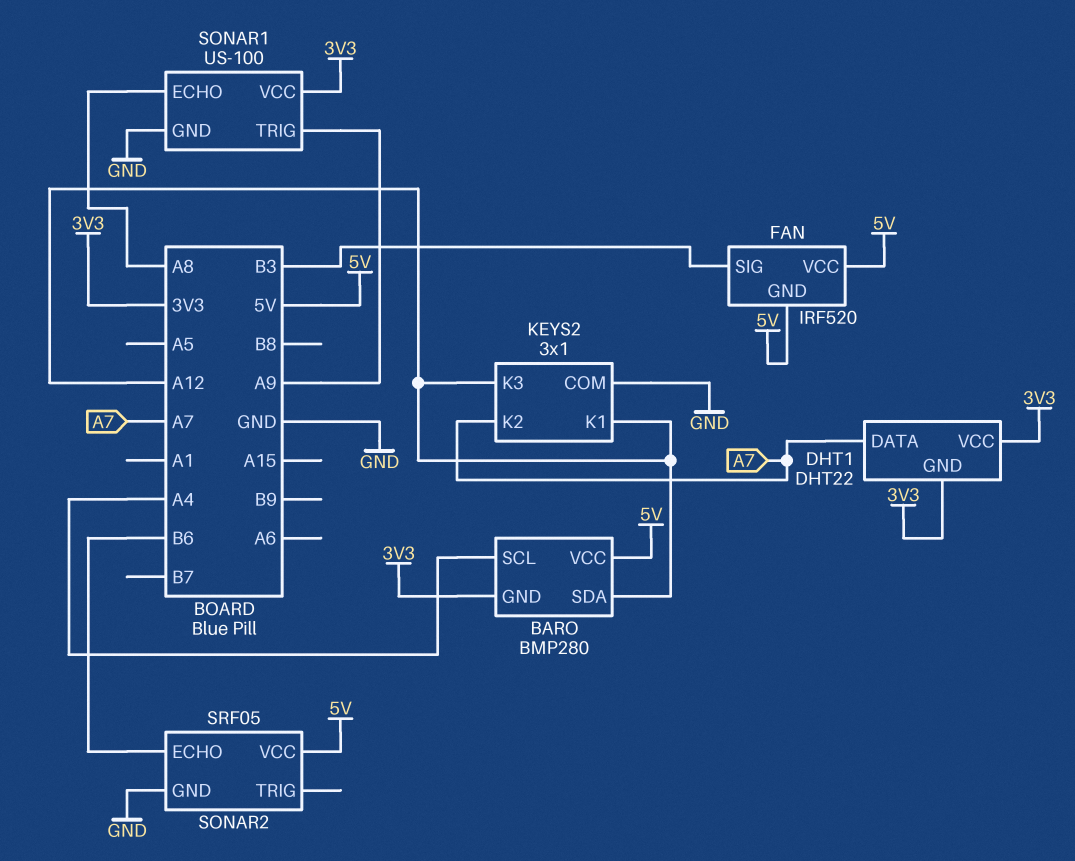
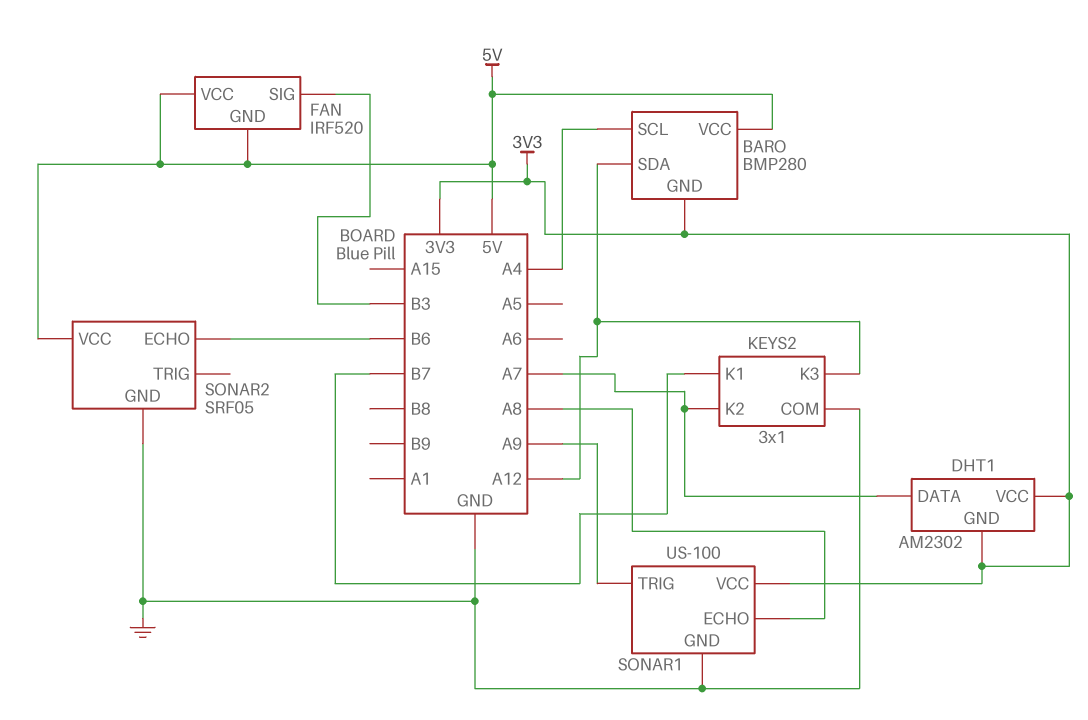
DHT1: DHT22 -> AM2302
KEYS2 pin K1: A12 -> B7

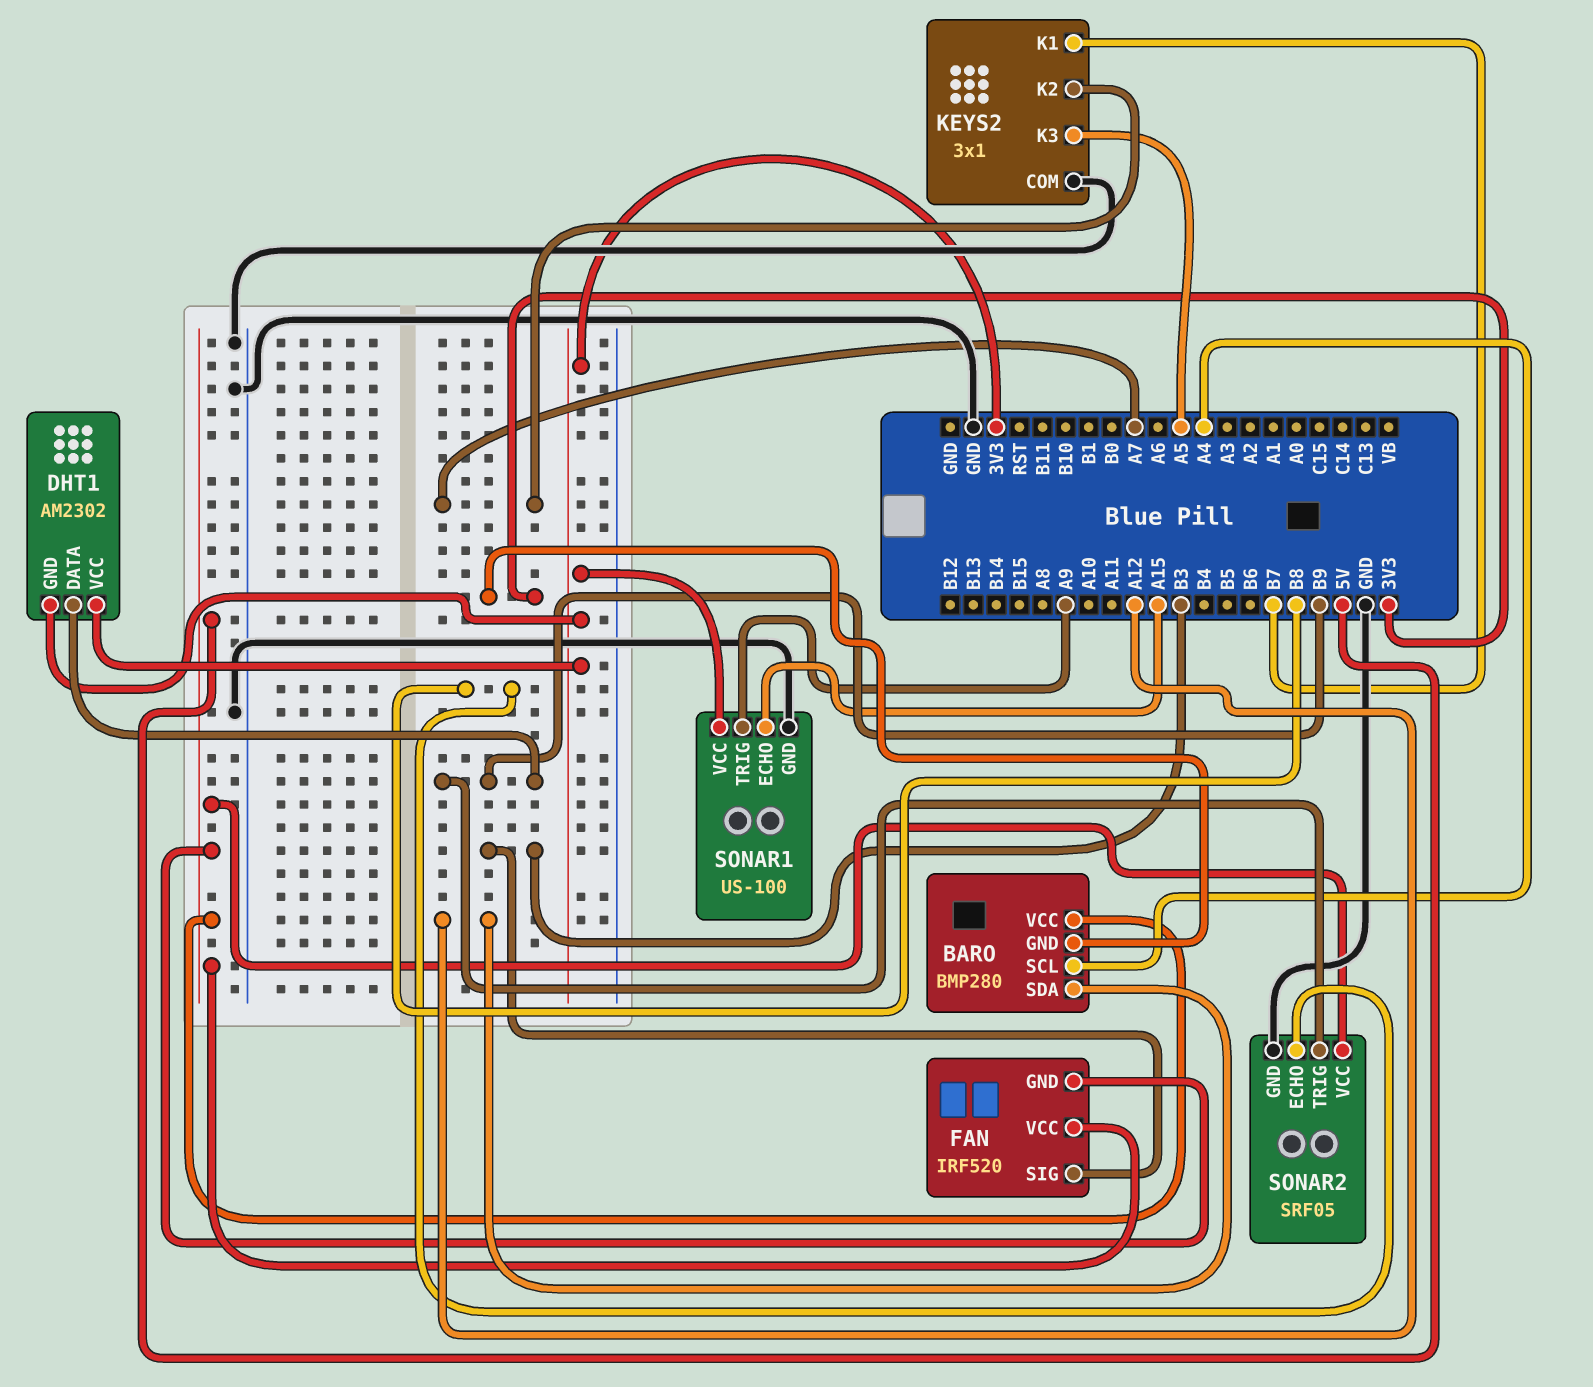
DHT1 pin DATA: A7 -> B9
KEYS2 pin K3: A12 -> A5
SONAR1 pin ECHO: A8 -> A15
SONAR2 pin ECHO: B6 -> B8
SONAR2 pin TRIG: none -> B9

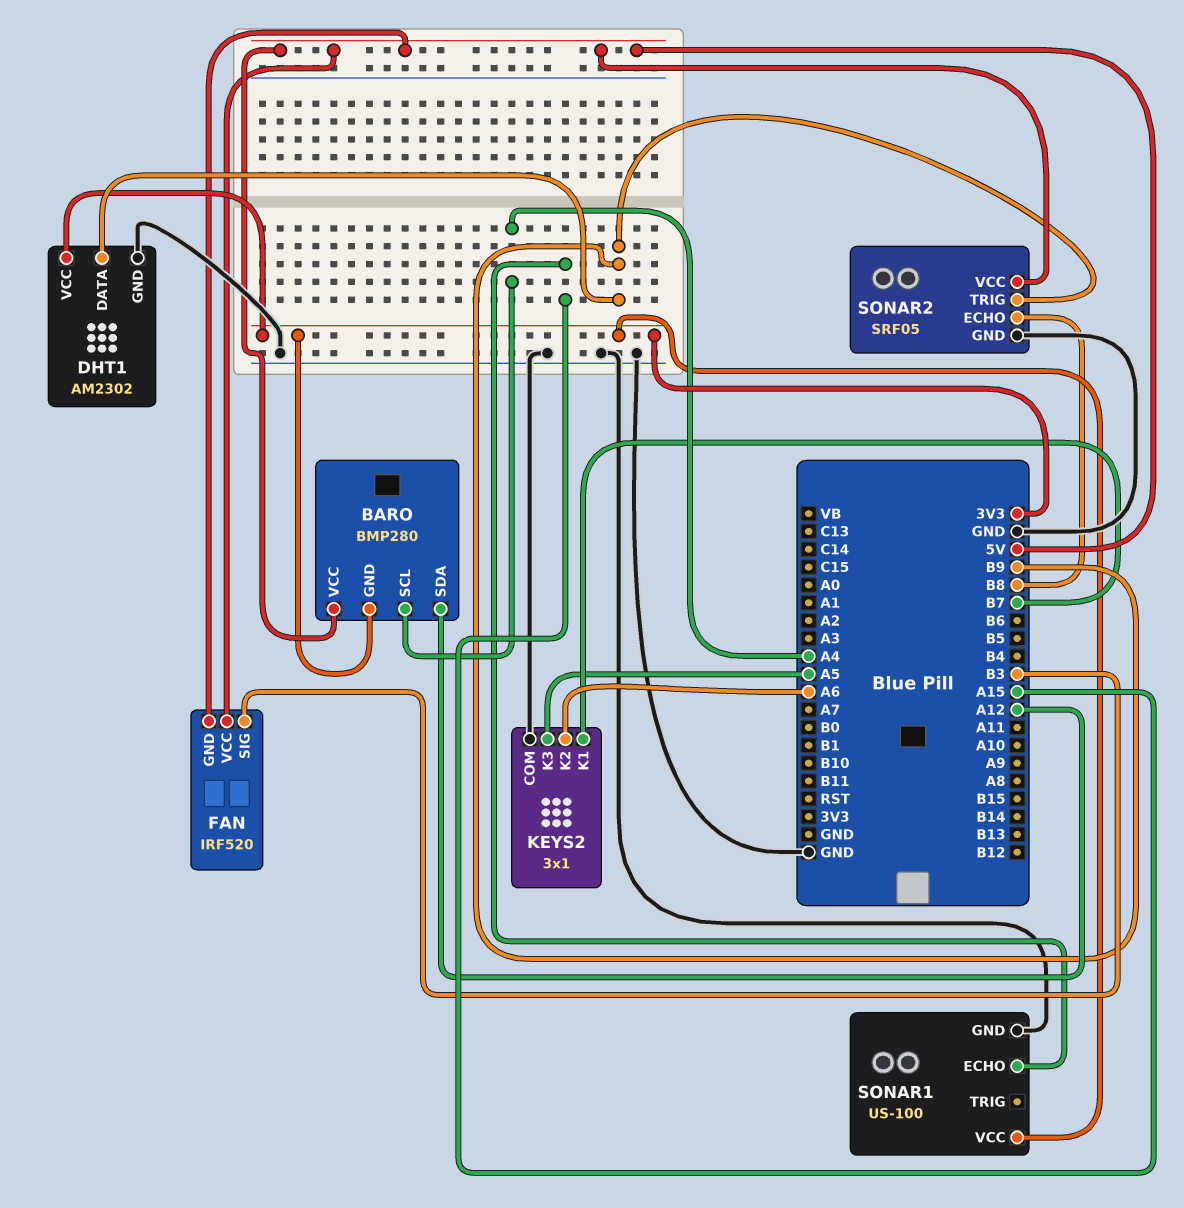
DHT1 pin GND: 3V3 -> GND
KEYS2 pin K2: A7 -> A6
SONAR1 pin TRIG: A9 -> none

